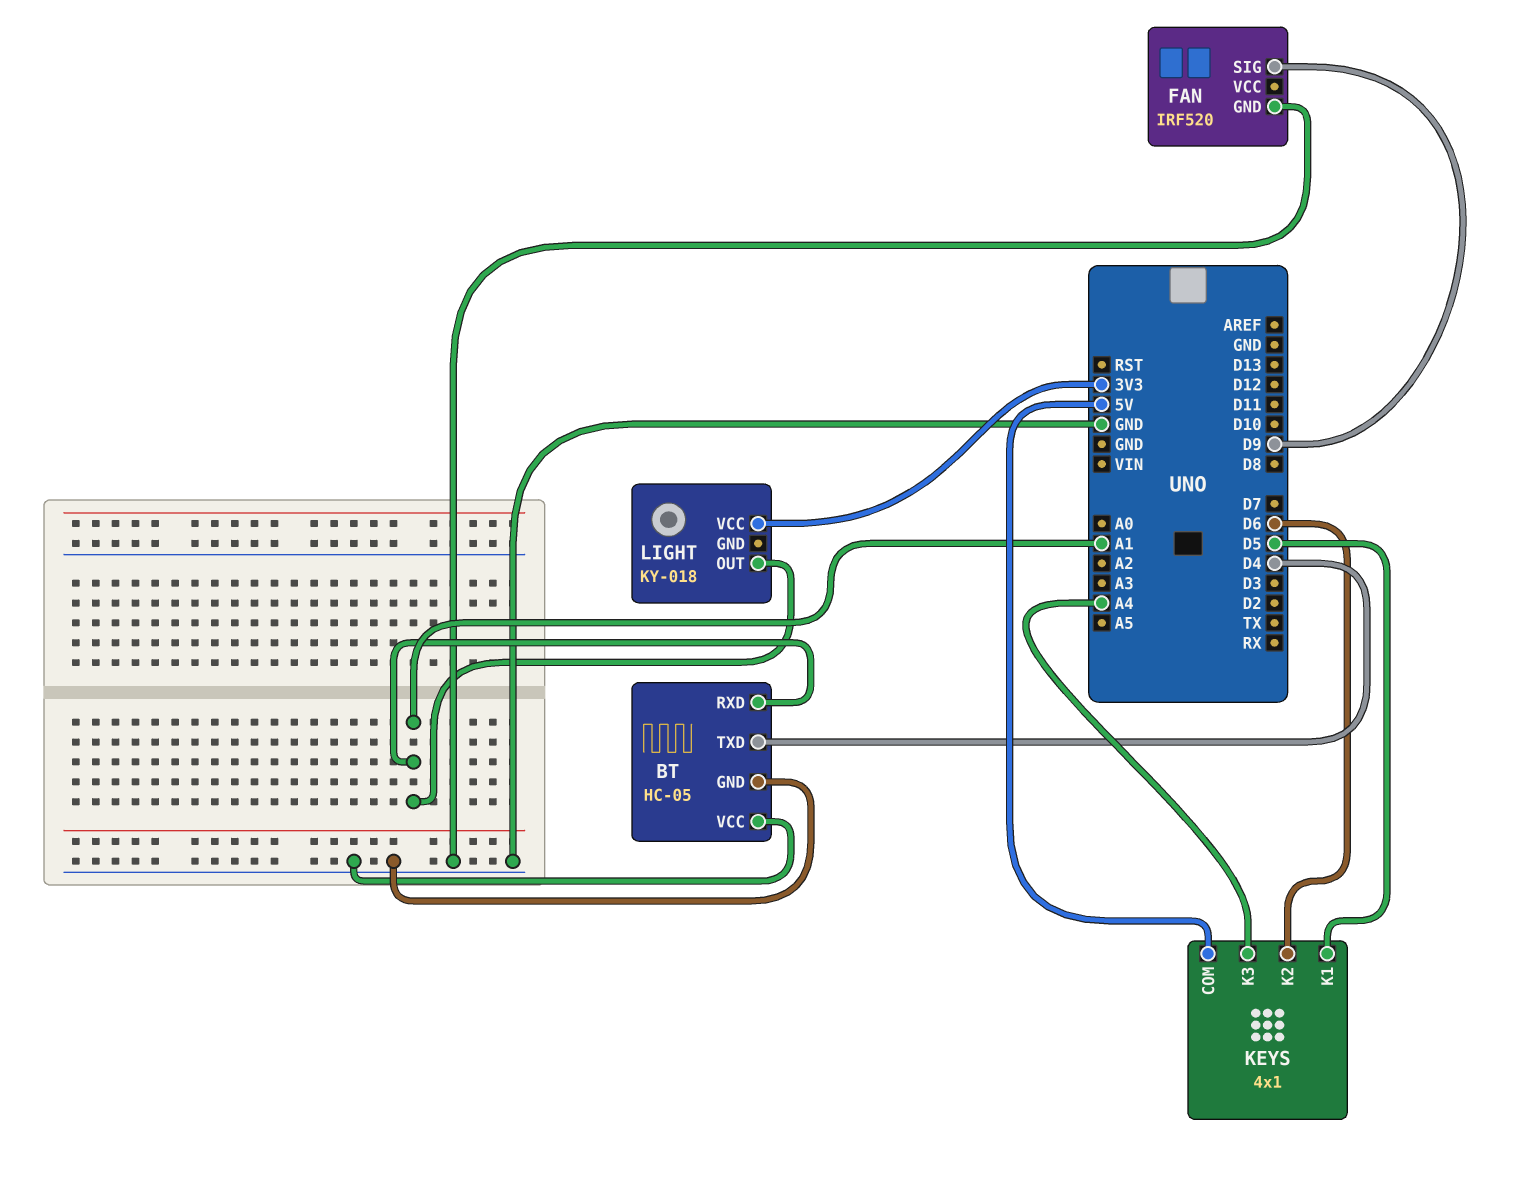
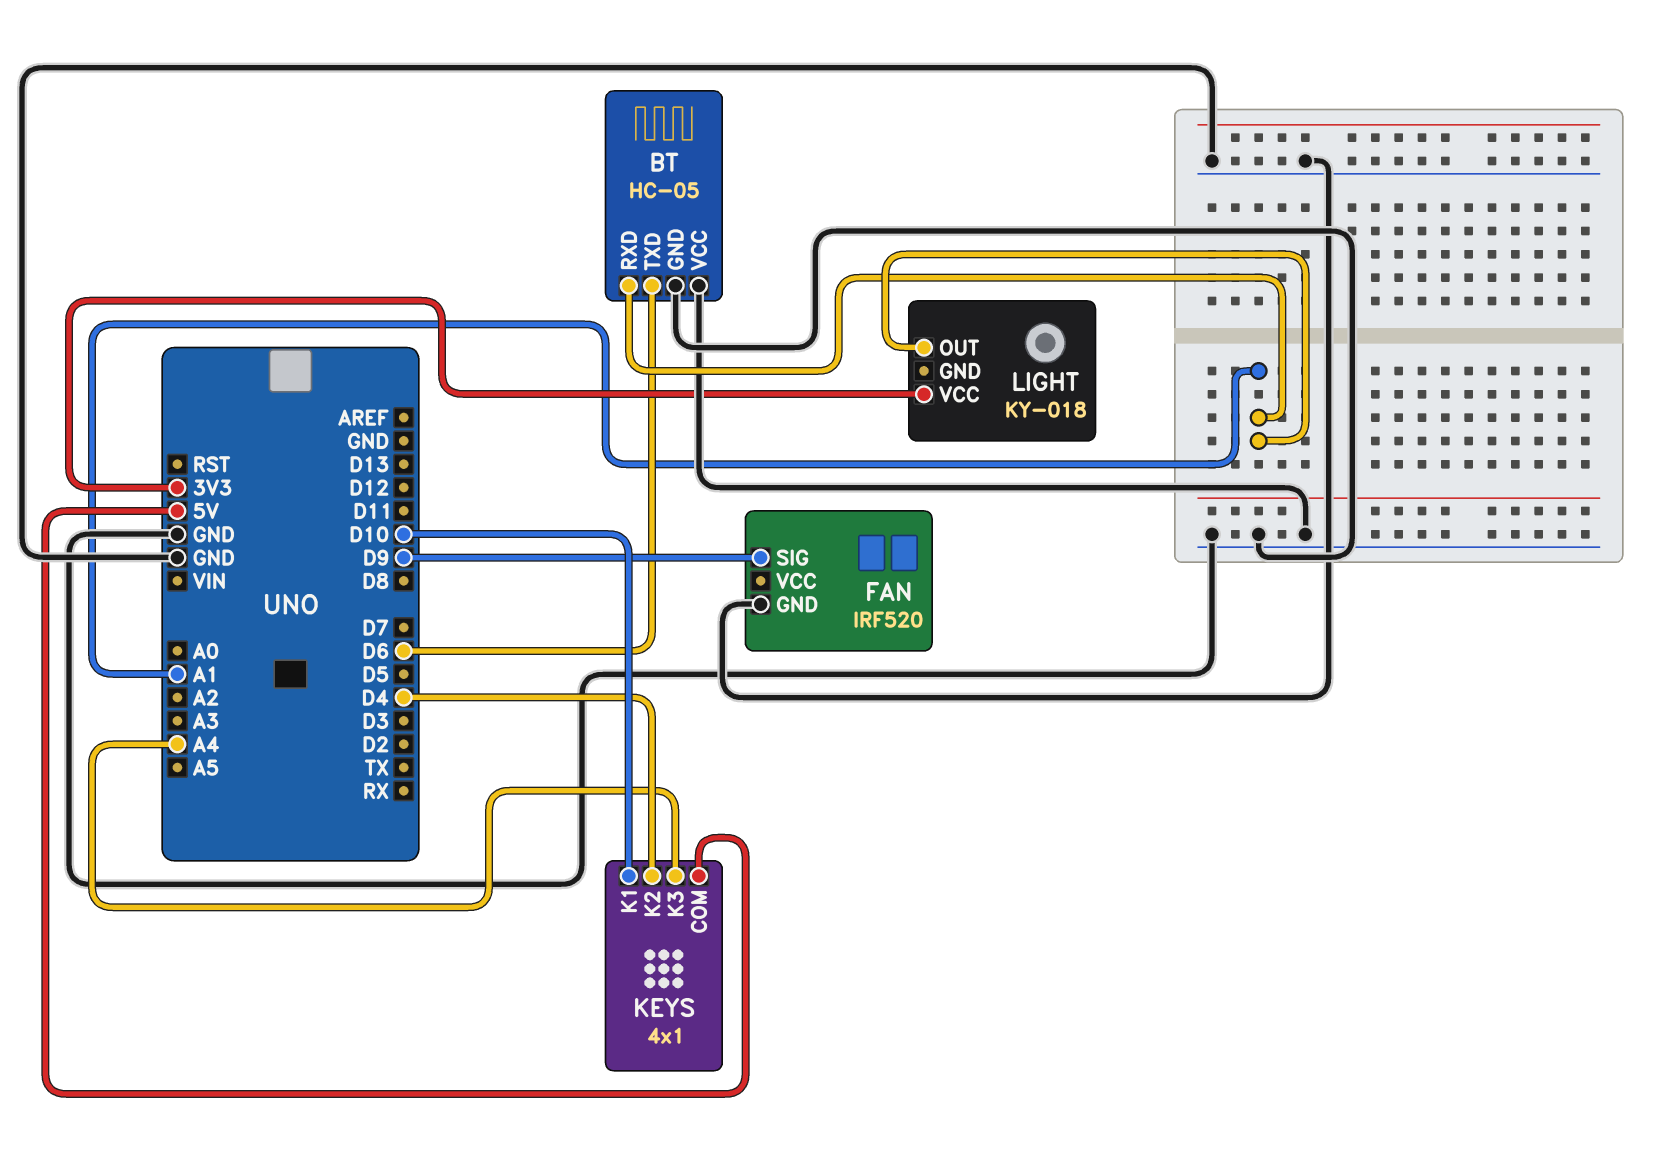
BT pin TXD: D4 -> D6
KEYS pin K1: D5 -> D10
KEYS pin K2: D6 -> D4

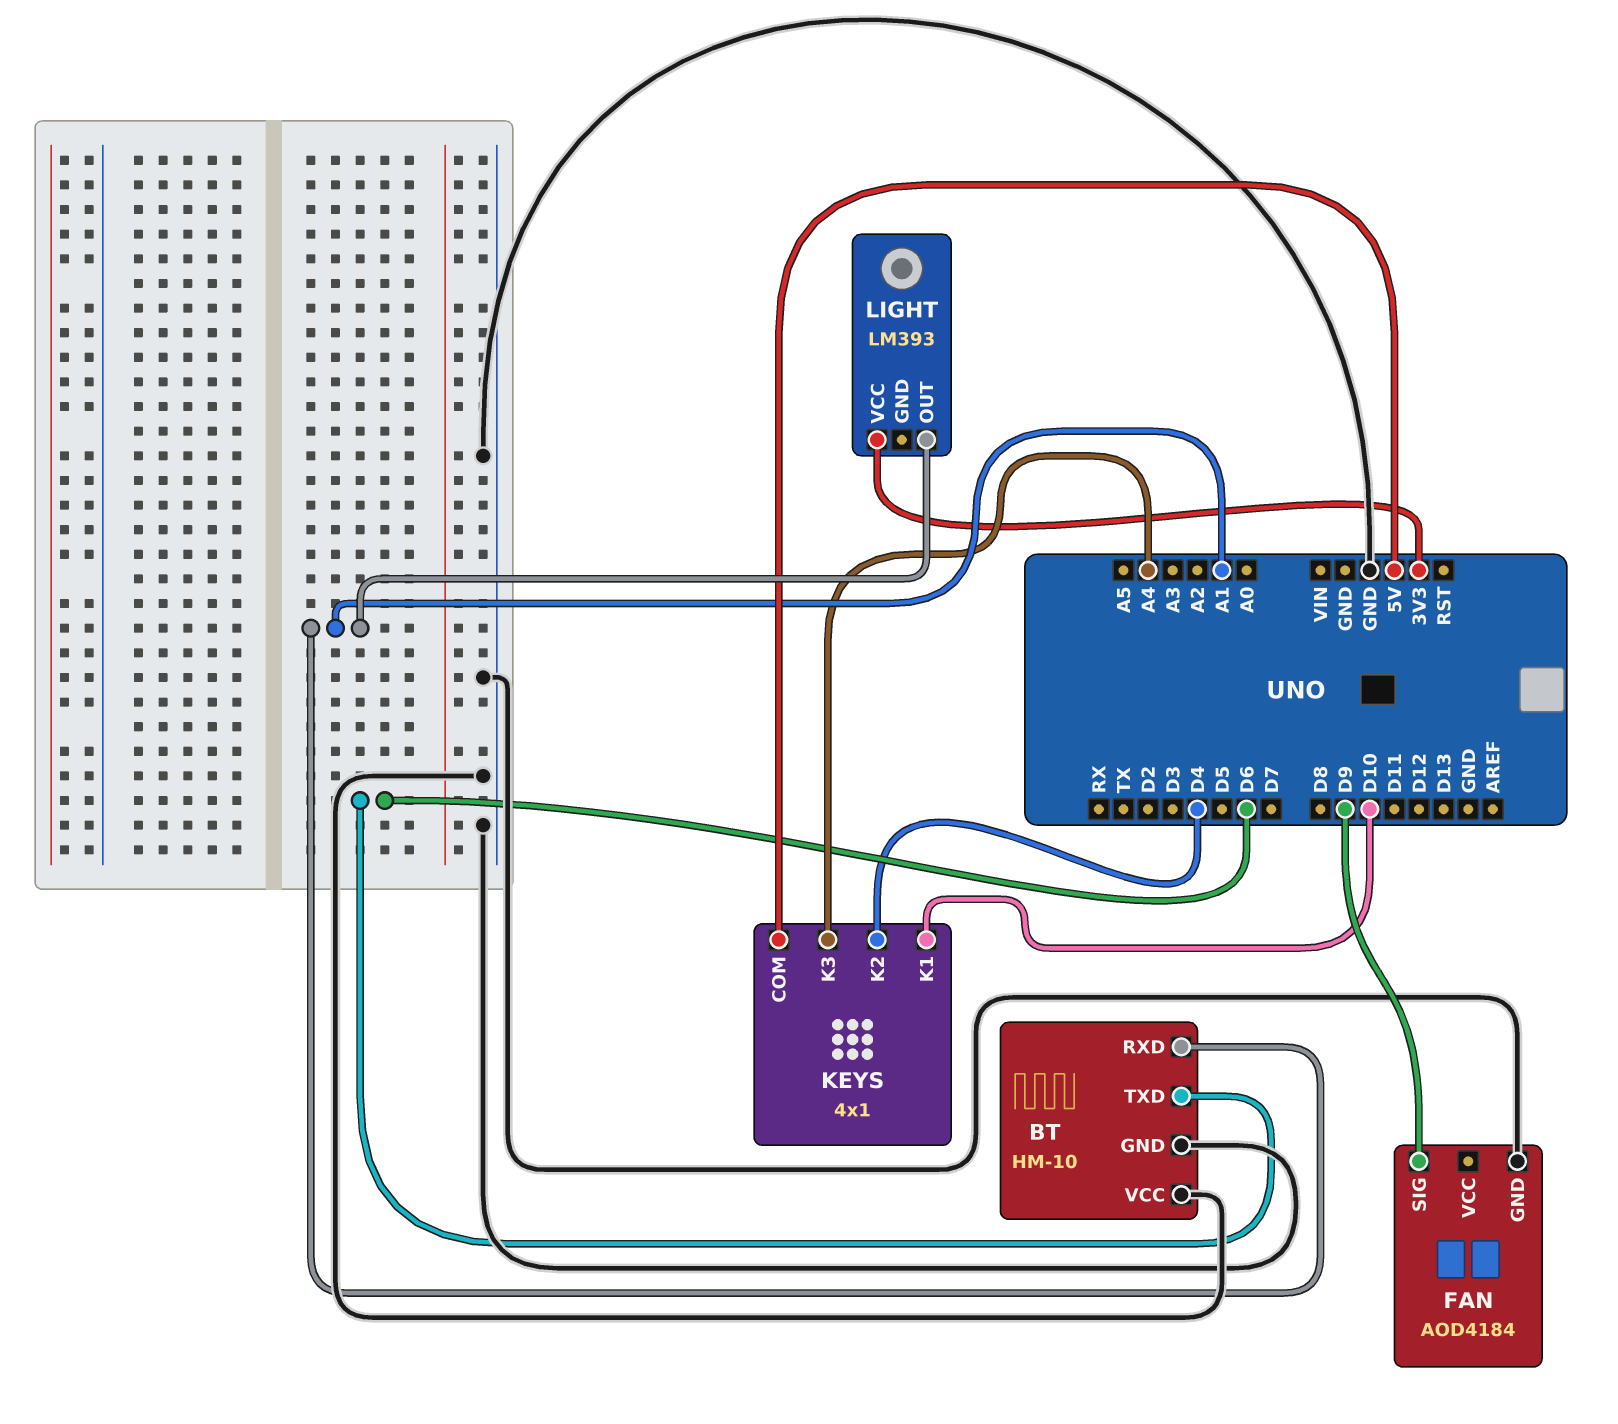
BT: HC-05 -> HM-10
FAN: IRF520 -> AOD4184
LIGHT: KY-018 -> LM393

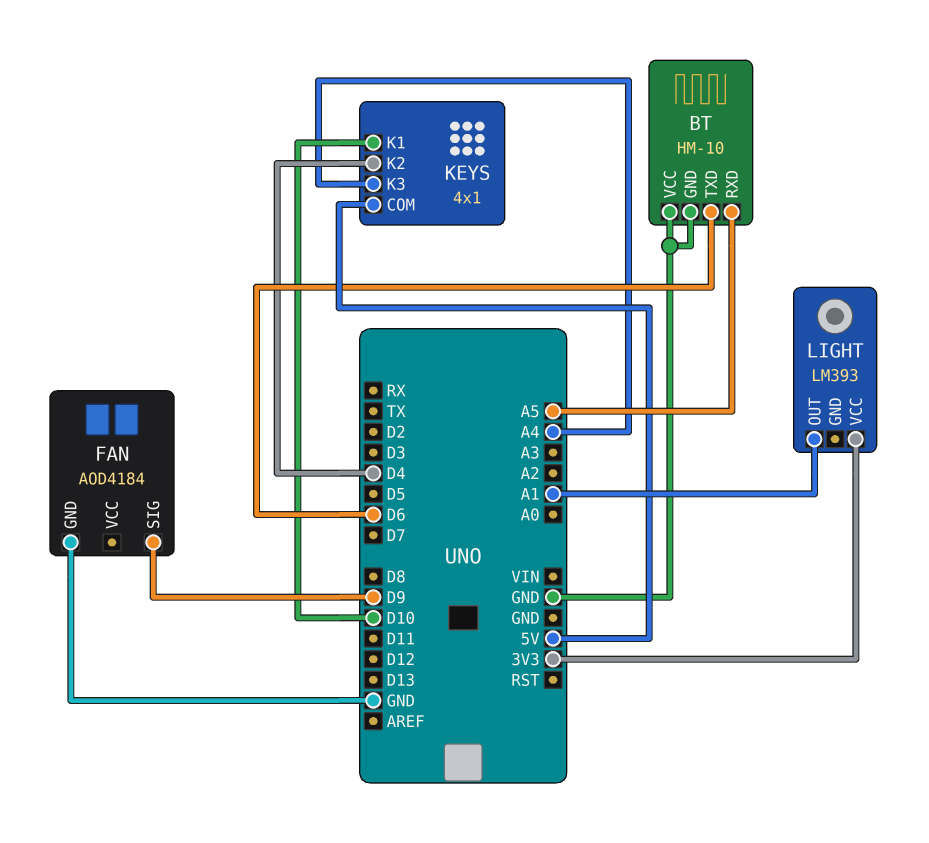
BT pin RXD: A1 -> A5

